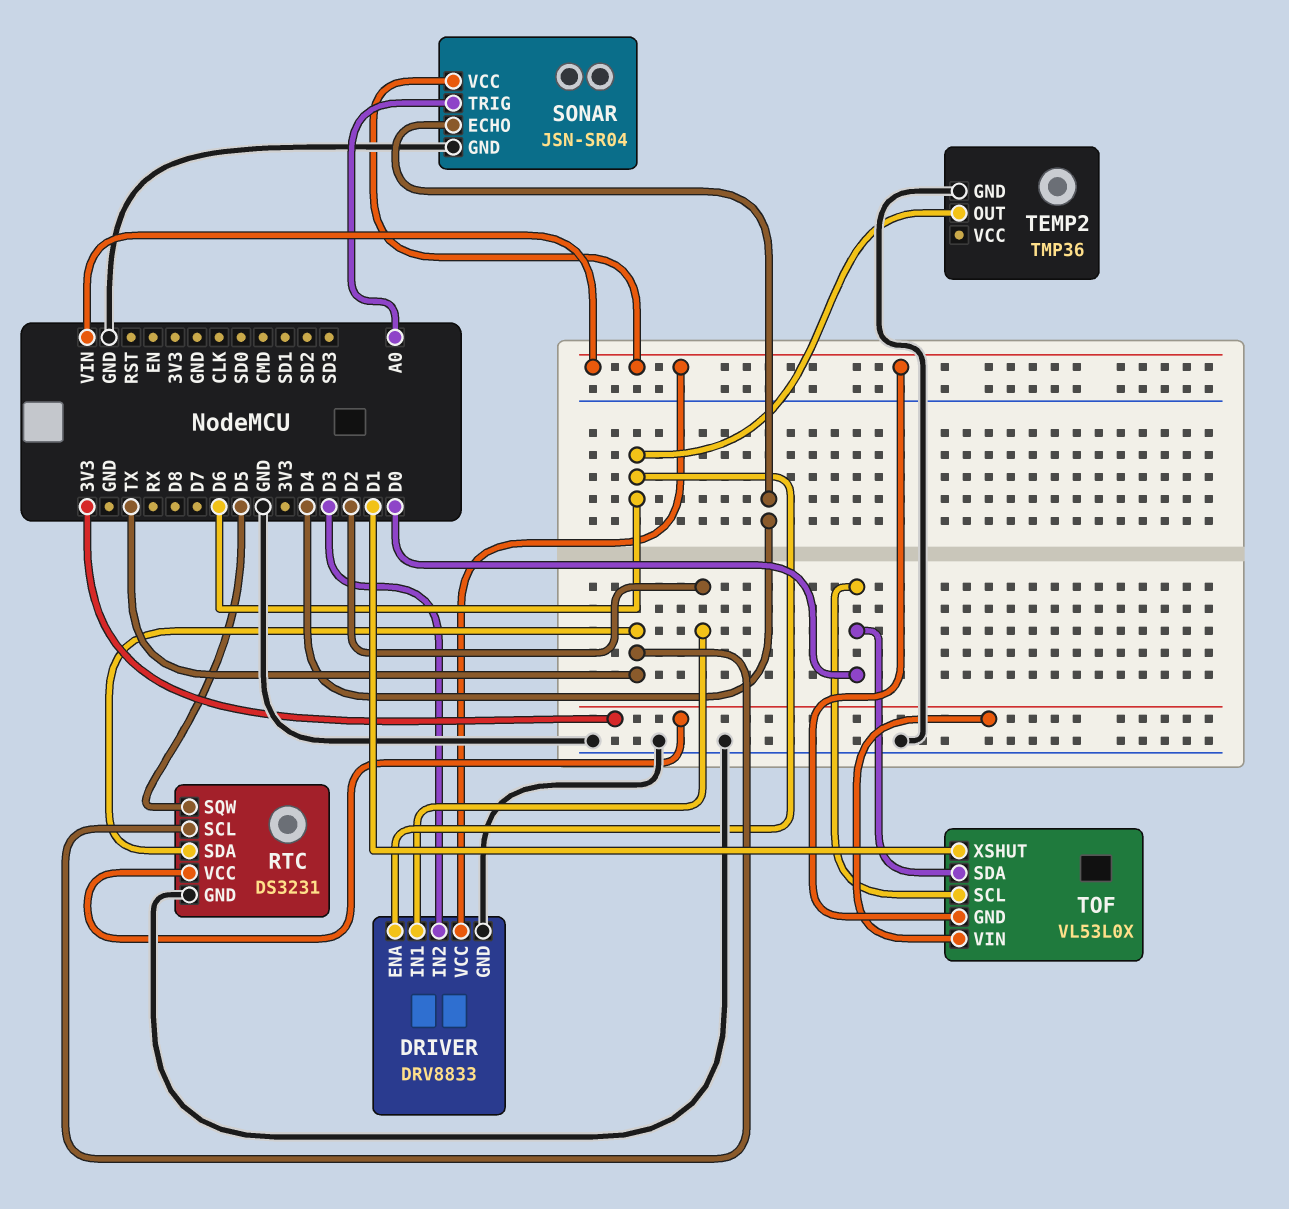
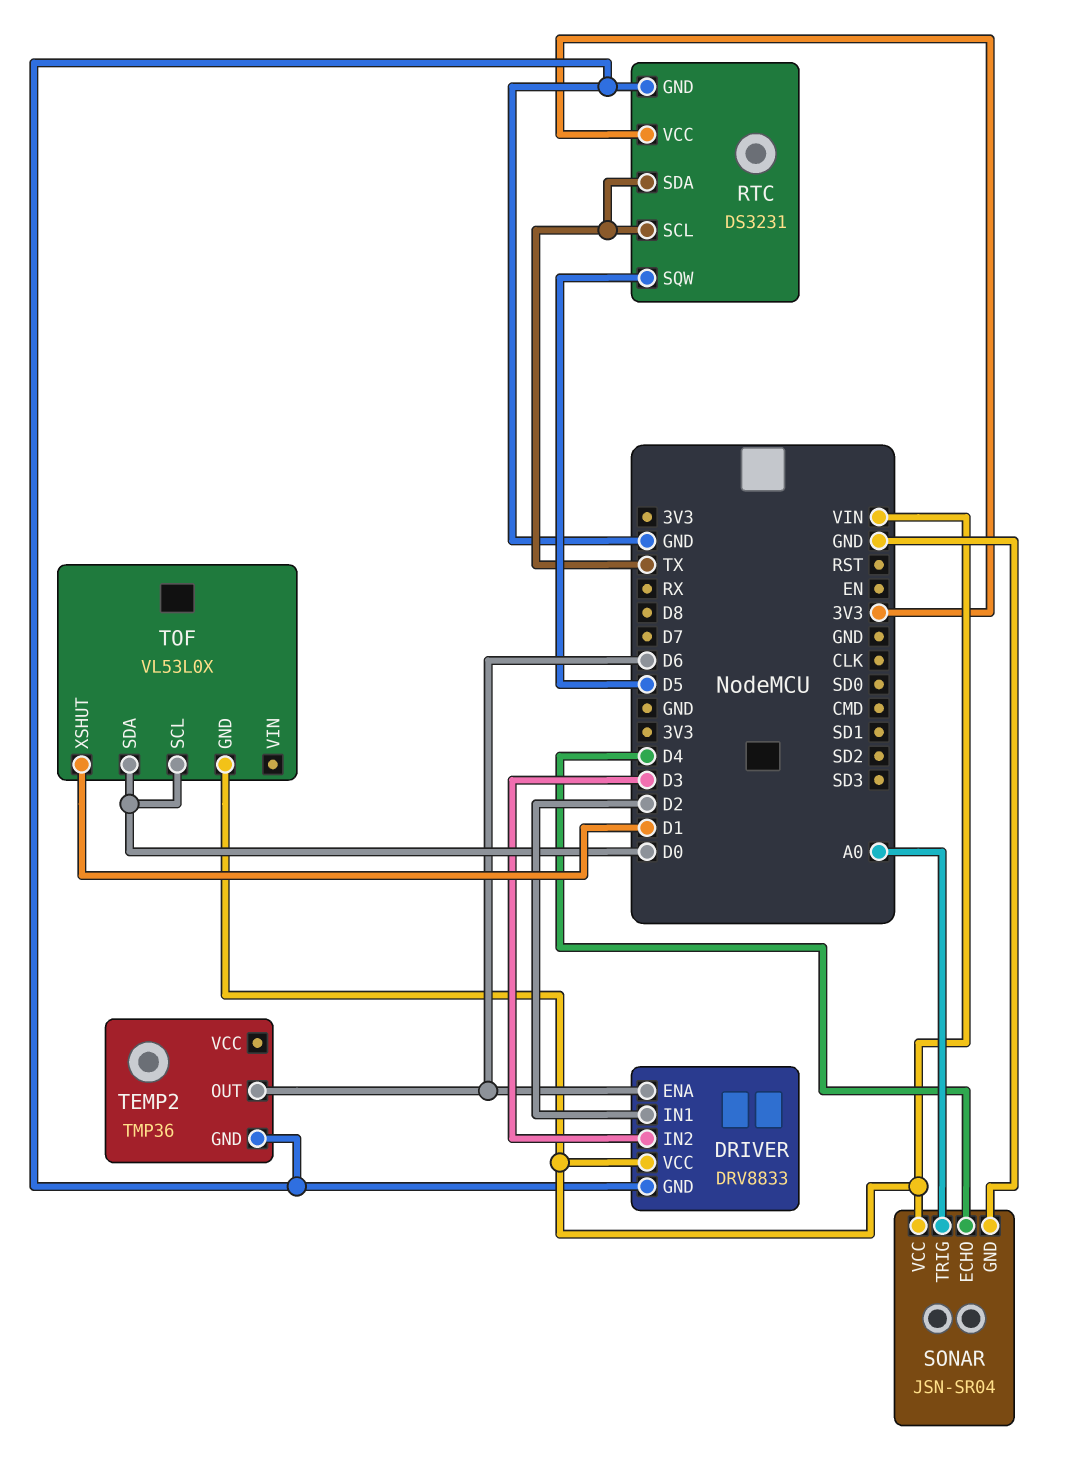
TOF pin VIN: 3V3 -> none

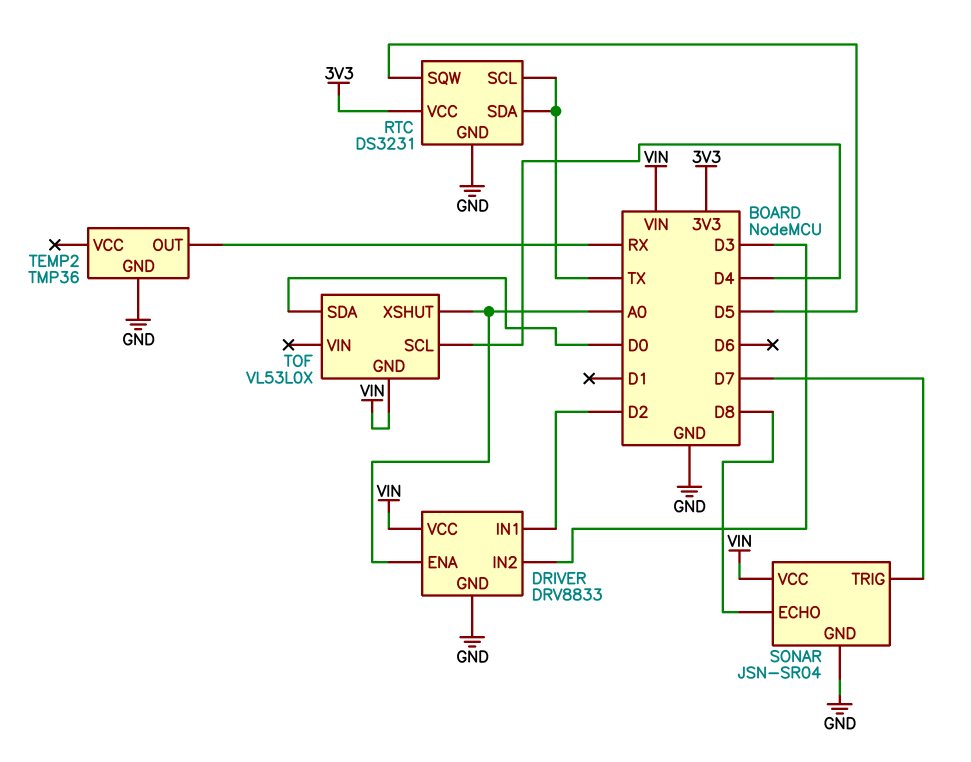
DRIVER pin ENA: D6 -> A0
SONAR pin ECHO: D4 -> D8
SONAR pin TRIG: A0 -> D7
TEMP2 pin OUT: D6 -> RX
TOF pin SCL: D0 -> D4
TOF pin XSHUT: D1 -> A0

